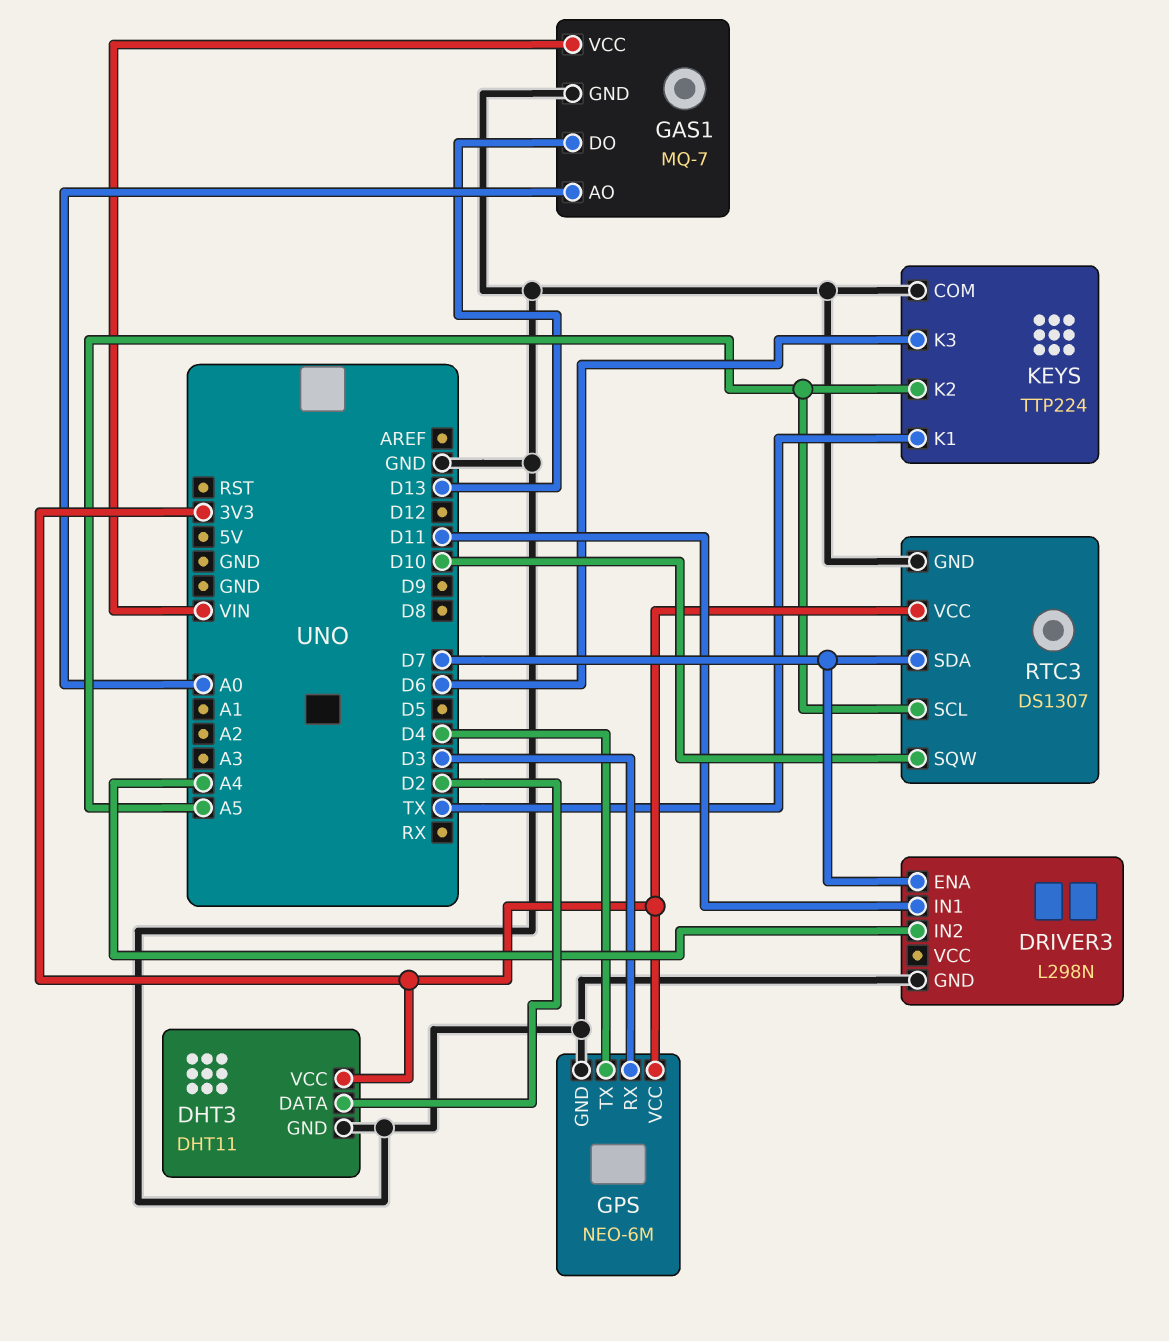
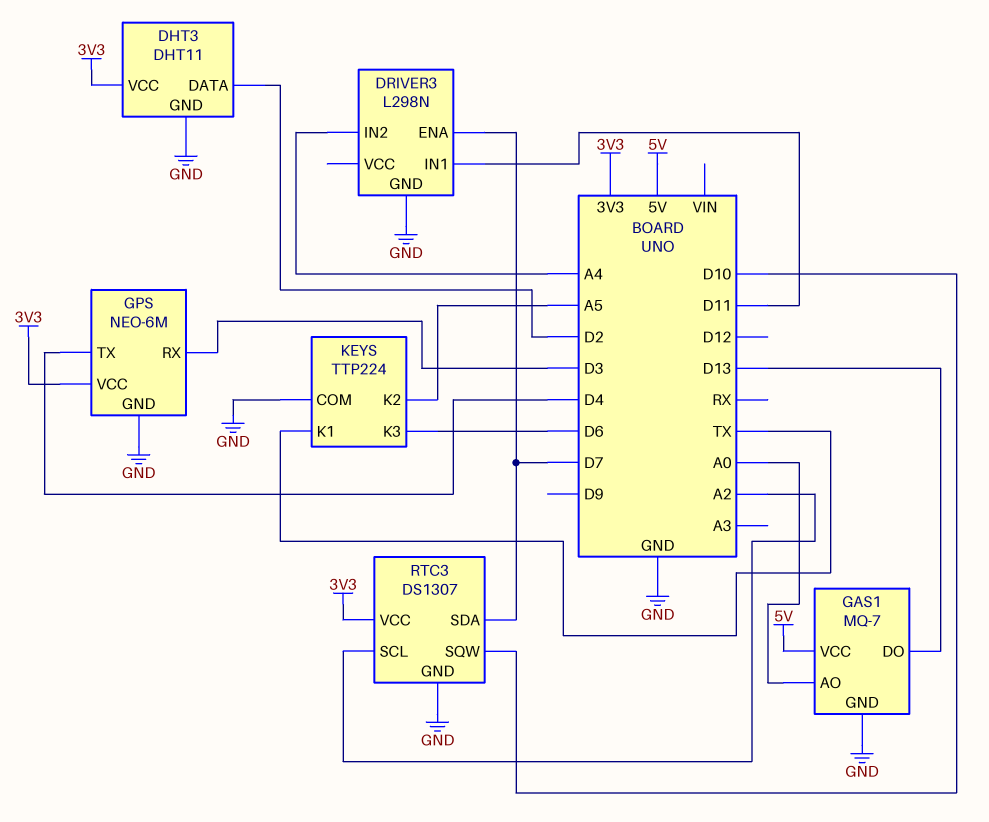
GAS1 pin VCC: VIN -> 5V
RTC3 pin SCL: A5 -> A2

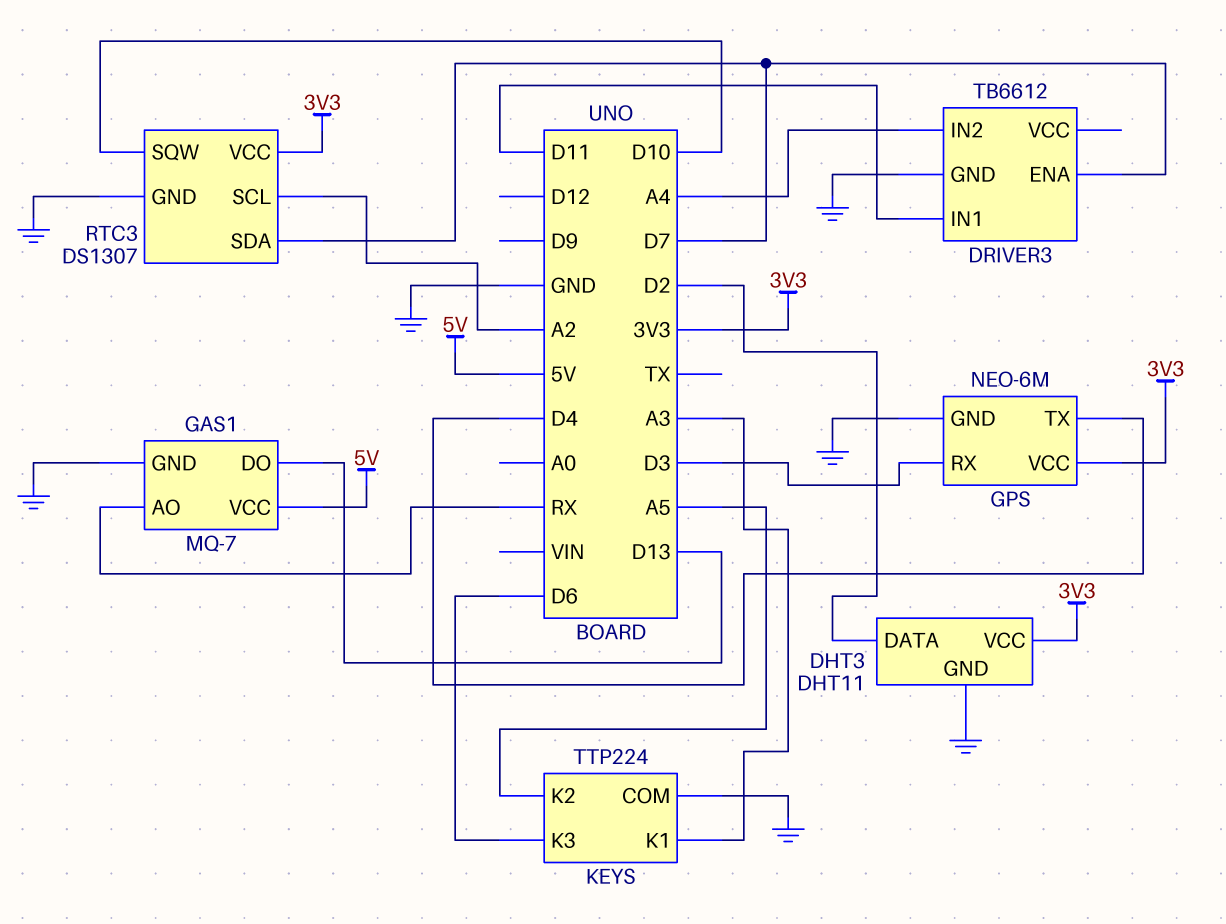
DRIVER3: L298N -> TB6612
GAS1 pin AO: A0 -> RX
KEYS pin K1: TX -> A3

